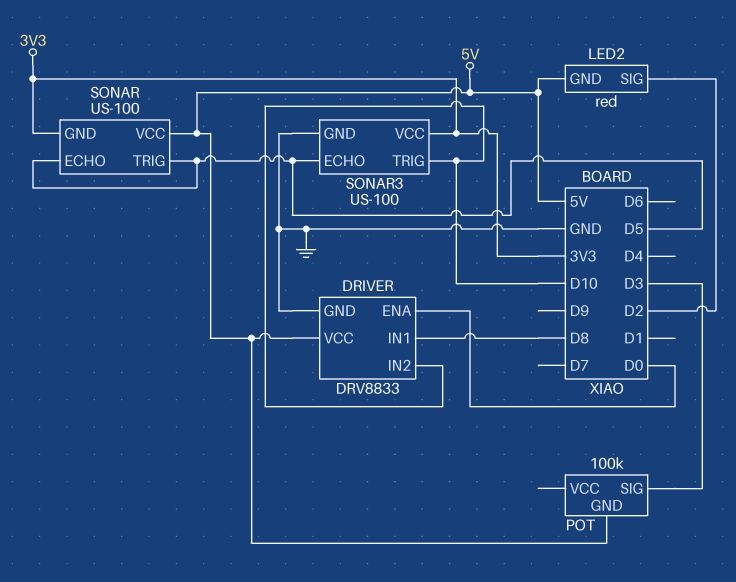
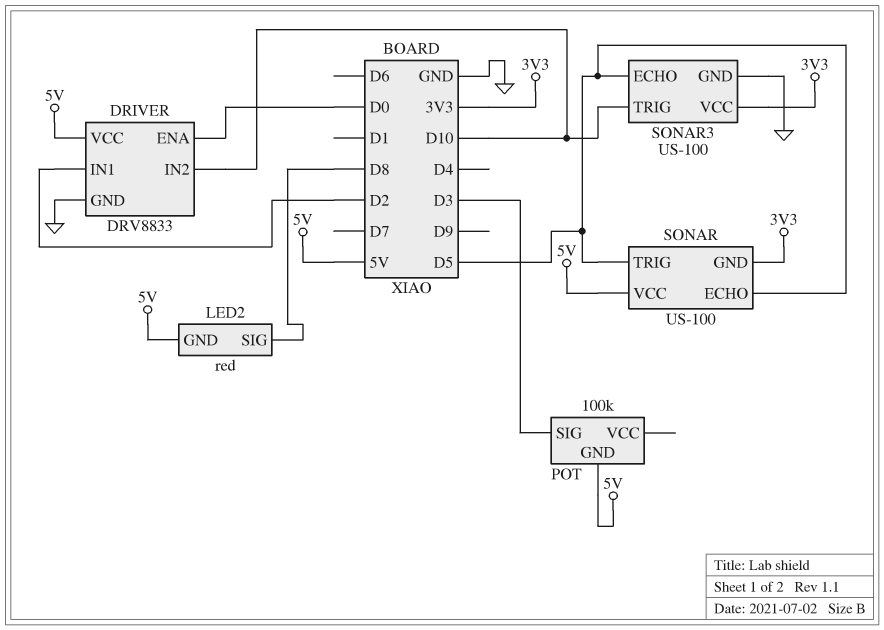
DRIVER pin IN1: D8 -> D2
LED2 pin SIG: D2 -> D8

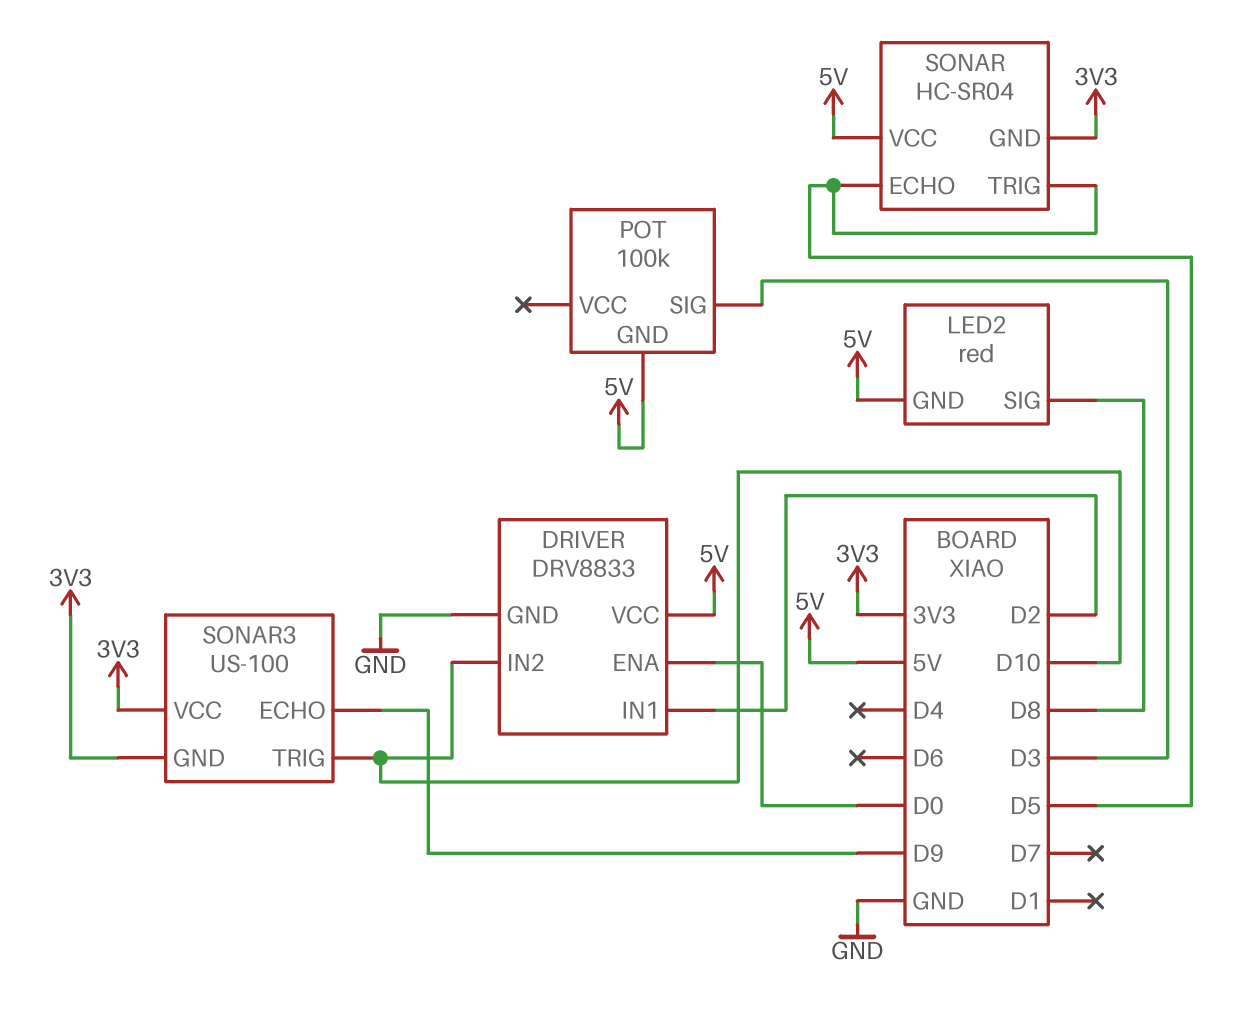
SONAR: US-100 -> HC-SR04
SONAR3 pin ECHO: D5 -> D9
SONAR3 pin GND: GND -> 3V3

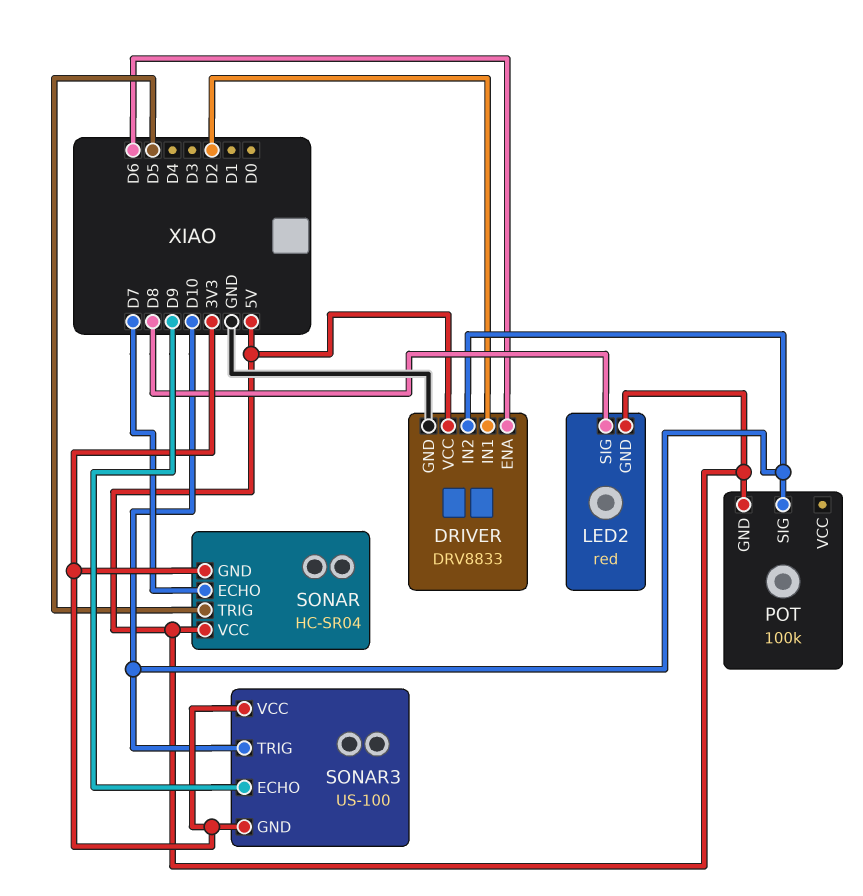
DRIVER pin ENA: D0 -> D6
POT pin SIG: D3 -> D10
SONAR pin ECHO: D5 -> D7

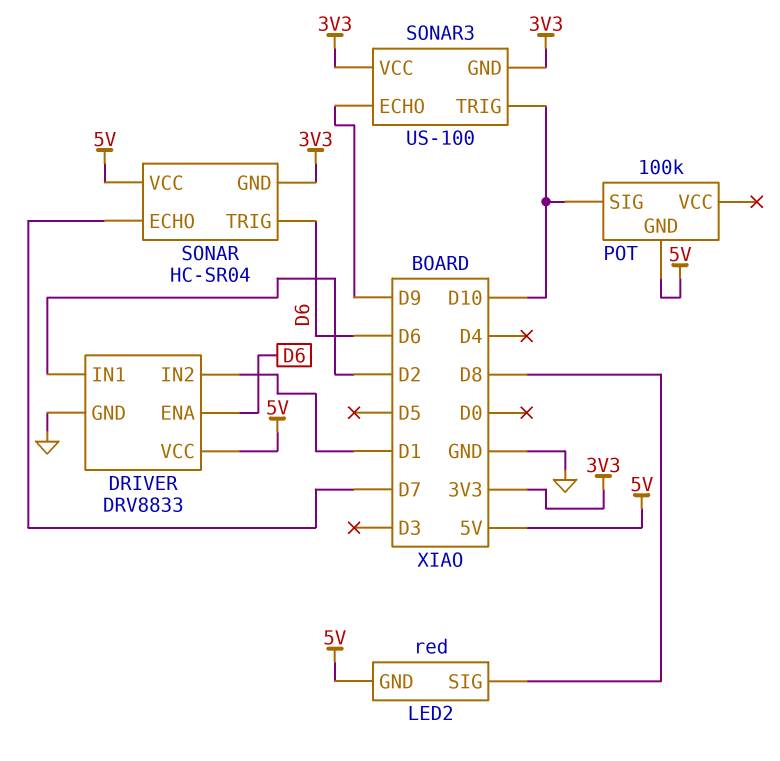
DRIVER pin IN2: D10 -> D1
SONAR pin TRIG: D5 -> D6

